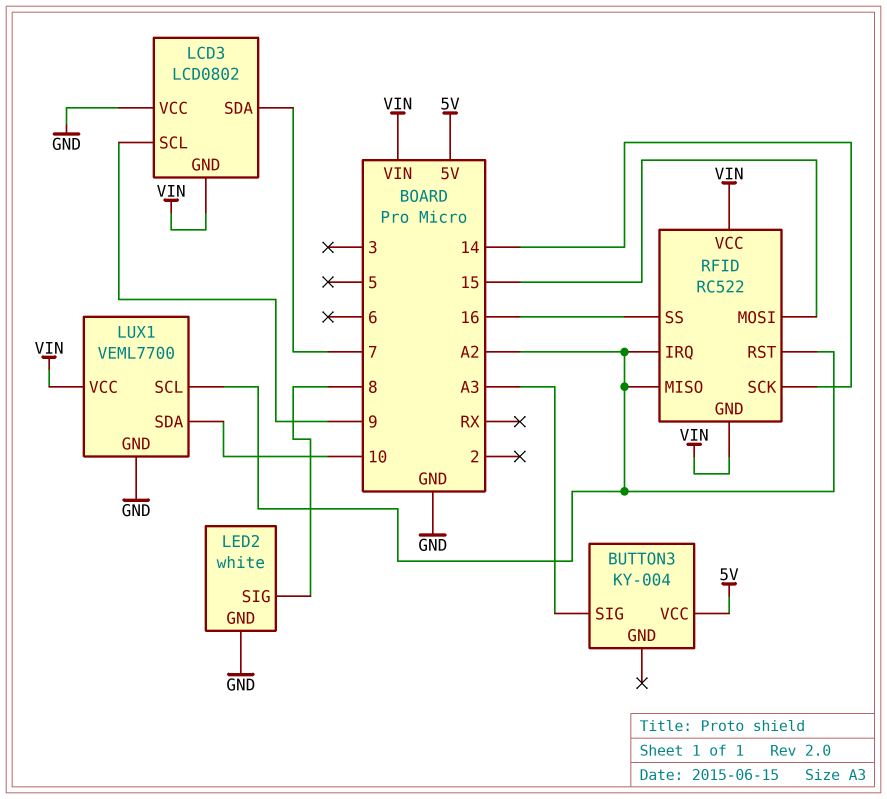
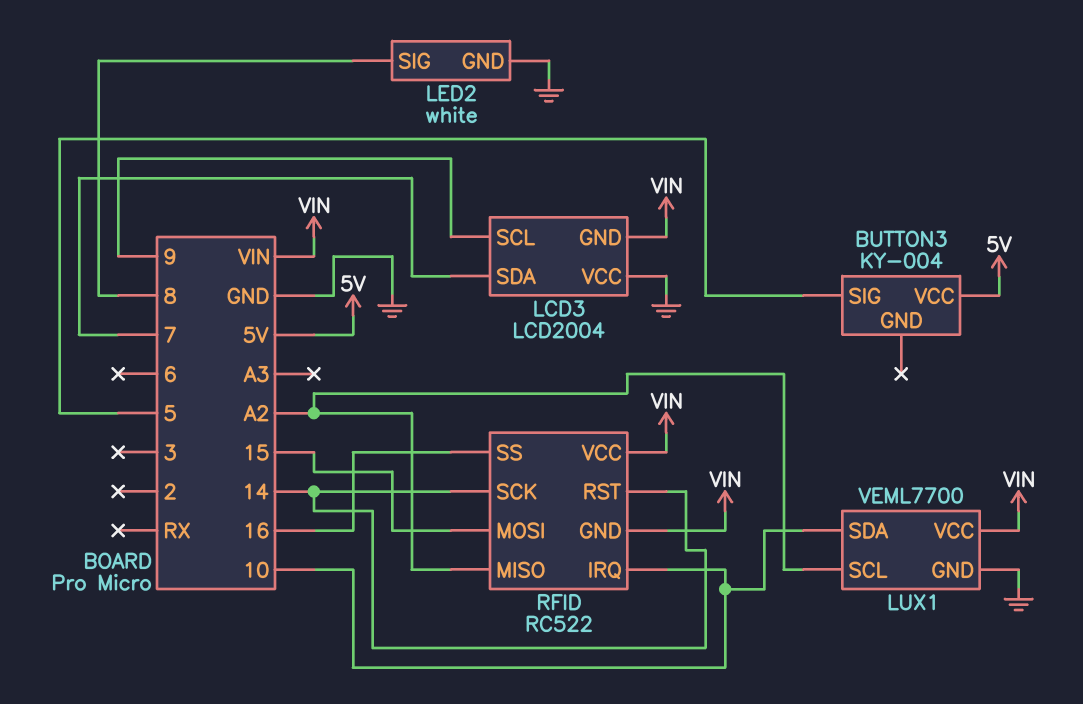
BUTTON3 pin SIG: A3 -> 5
LCD3: LCD0802 -> LCD2004
RFID pin IRQ: A2 -> 10
RFID pin RST: A2 -> 14

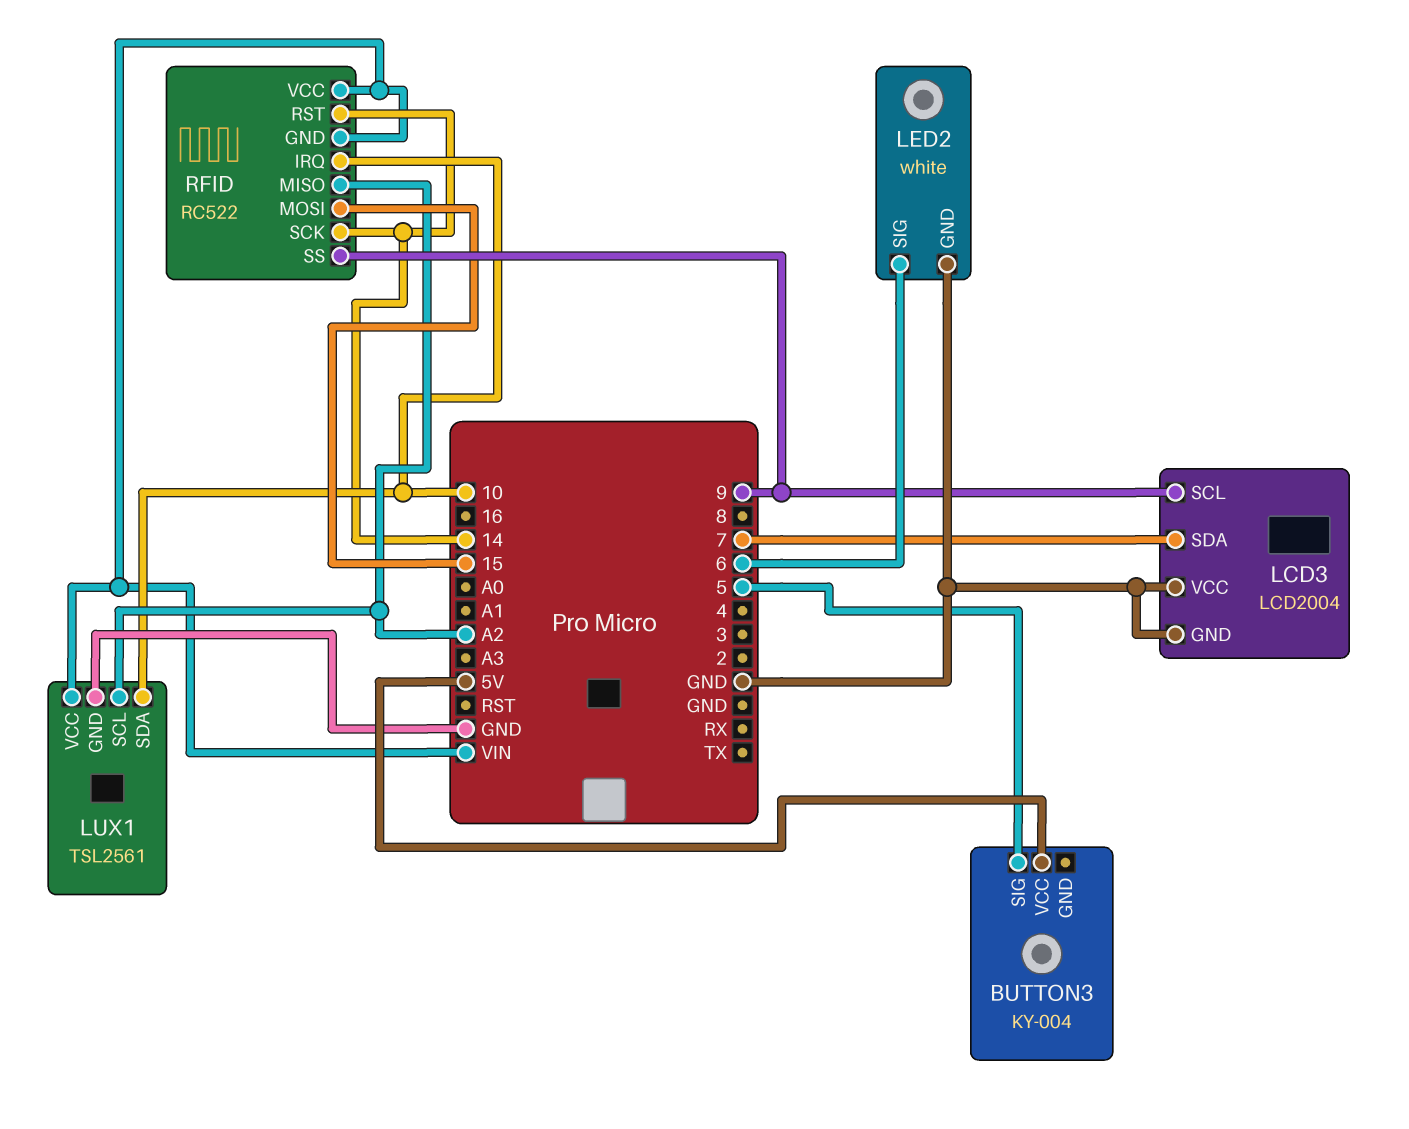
LCD3 pin GND: VIN -> GND
LED2 pin SIG: 8 -> 6
LUX1: VEML7700 -> TSL2561
RFID pin SS: 16 -> 9

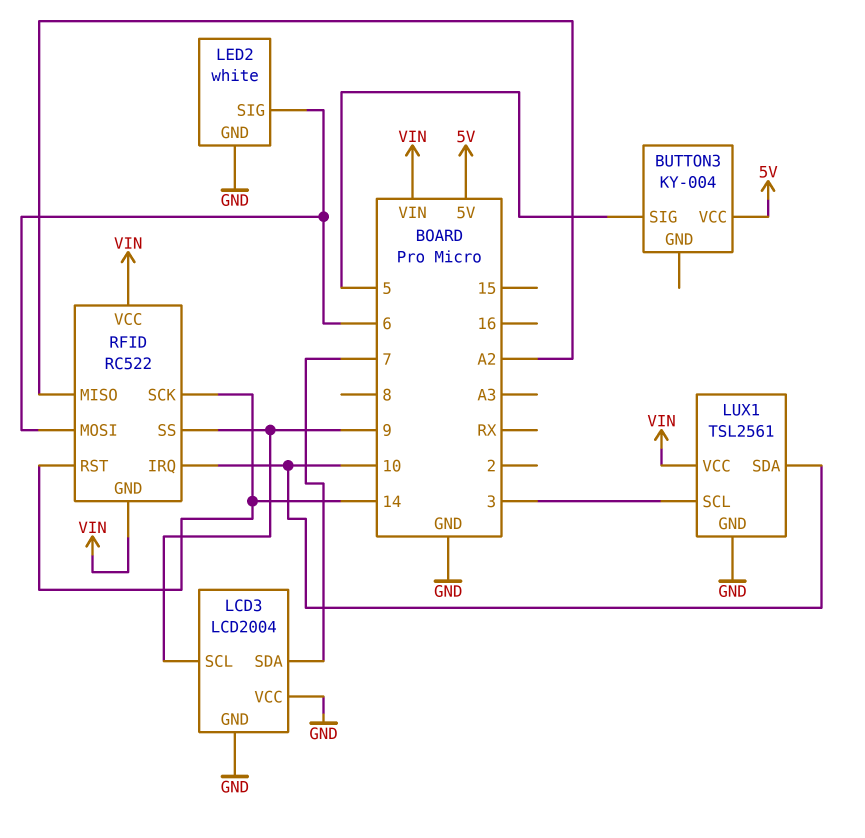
LUX1 pin SCL: A2 -> 3
RFID pin MOSI: 15 -> 6

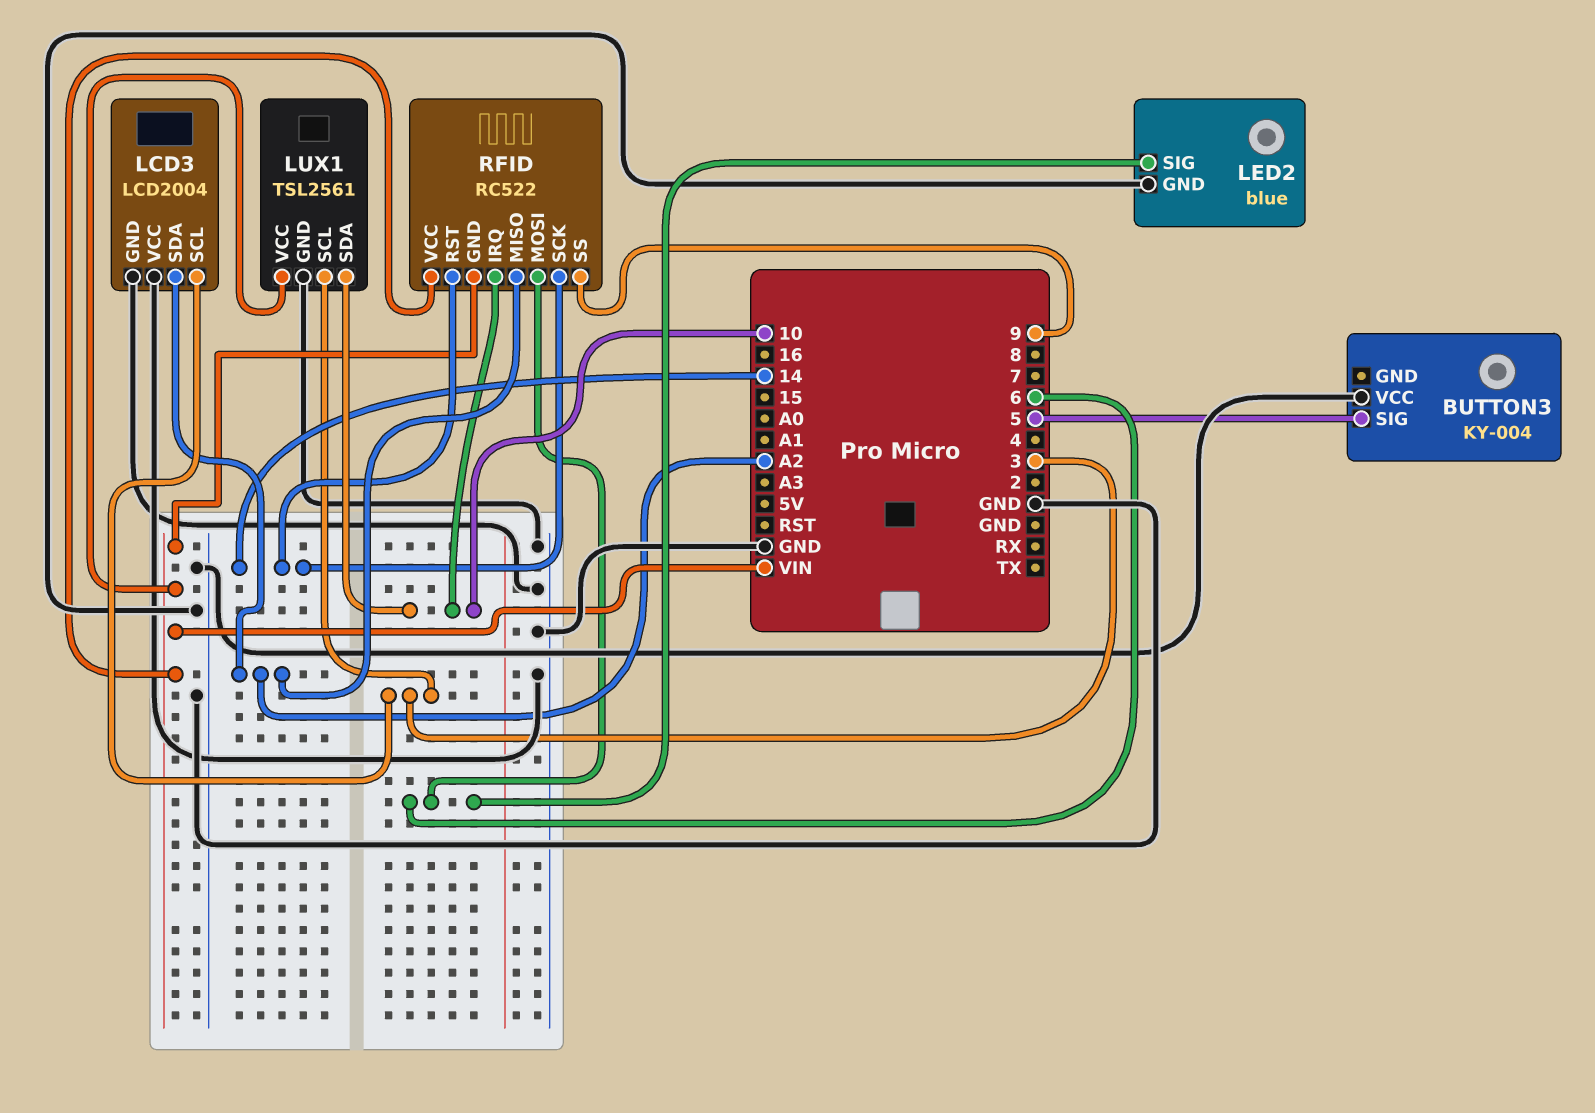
BUTTON3 pin VCC: 5V -> GND
LCD3 pin SCL: 9 -> 3
LCD3 pin SDA: 7 -> A2
LED2: white -> blue

